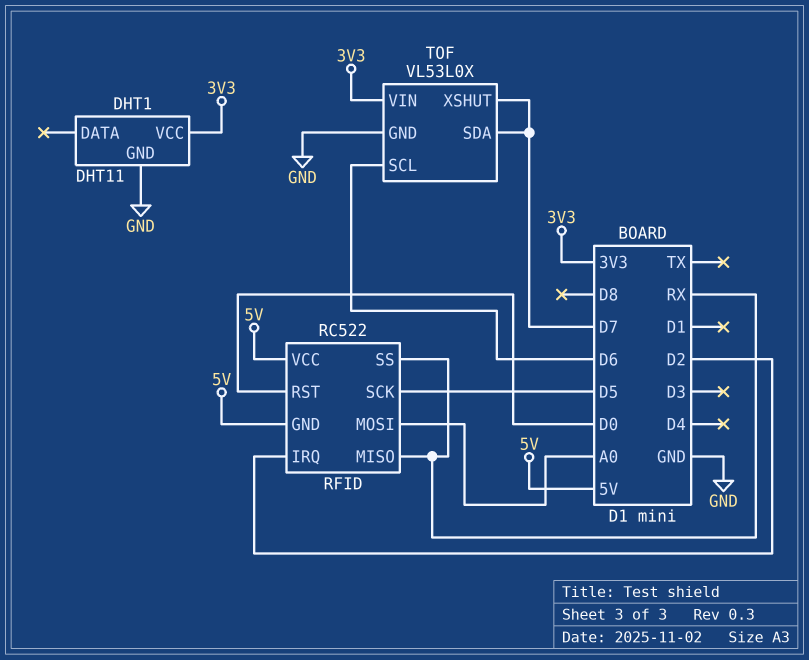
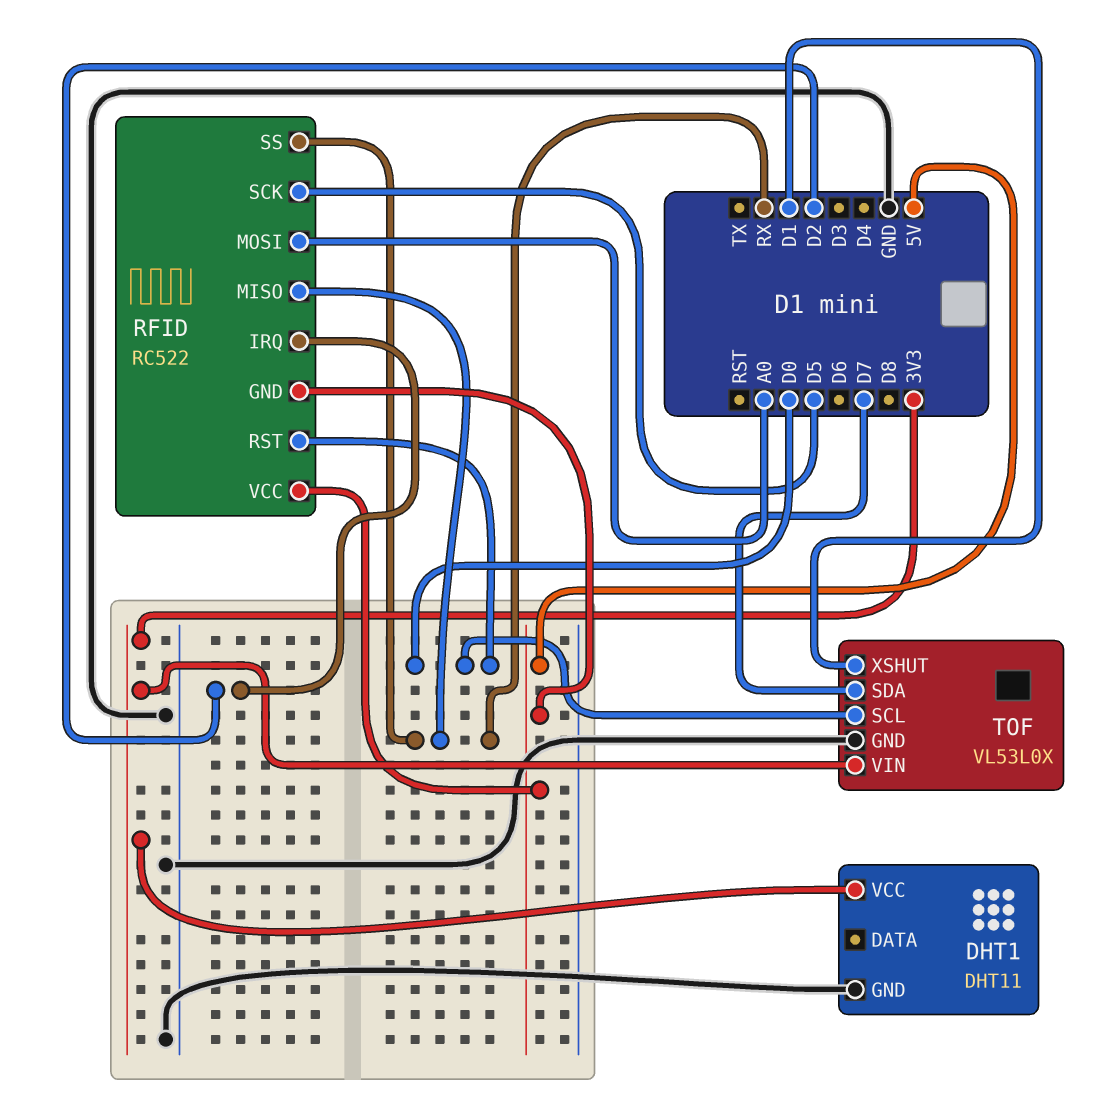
TOF pin SCL: D6 -> D0
TOF pin XSHUT: D7 -> D1

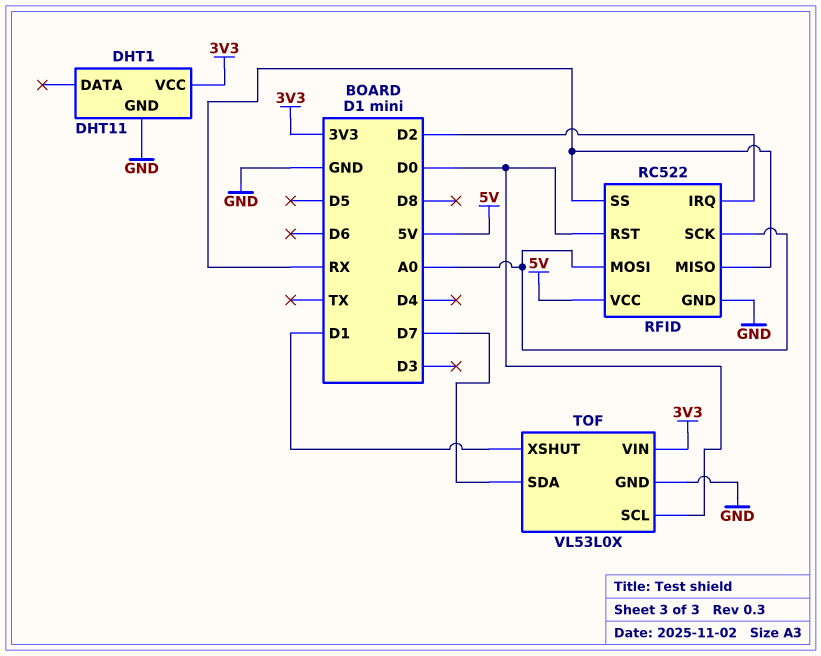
RFID pin GND: 5V -> GND
RFID pin SCK: D5 -> A0

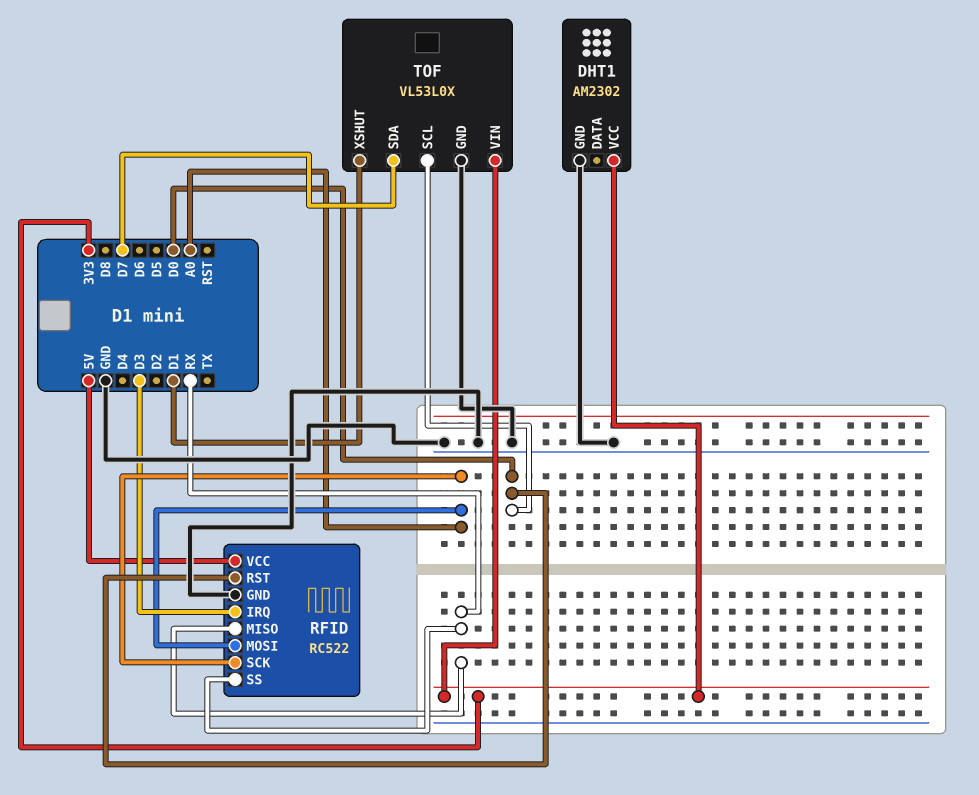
DHT1: DHT11 -> AM2302
RFID pin IRQ: D2 -> D3

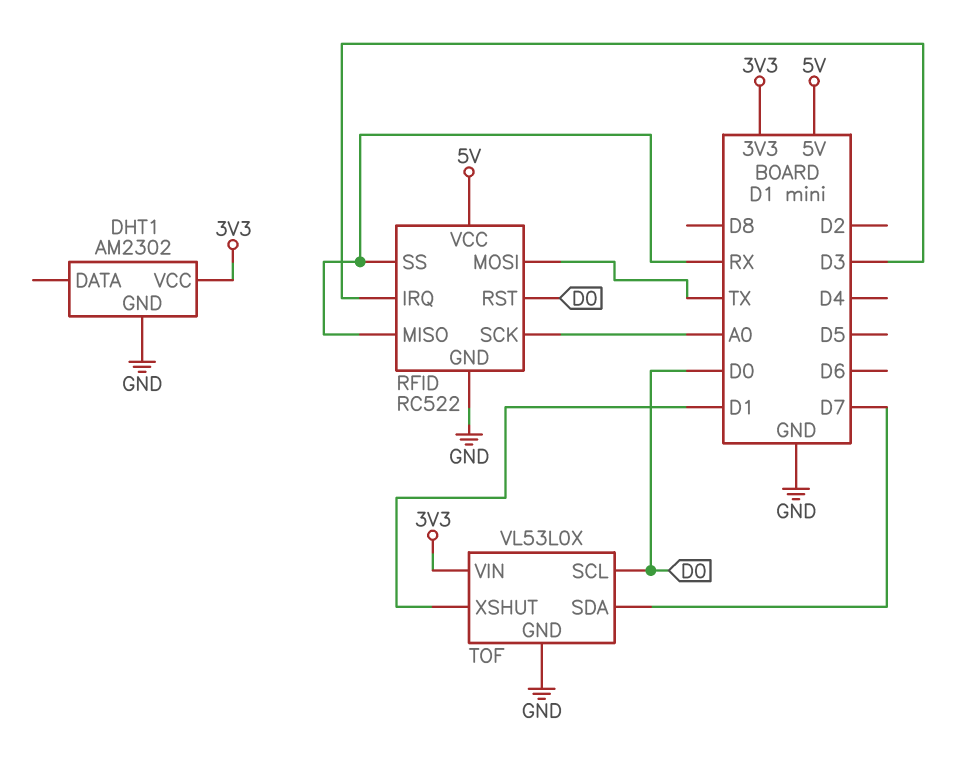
RFID pin MOSI: A0 -> TX

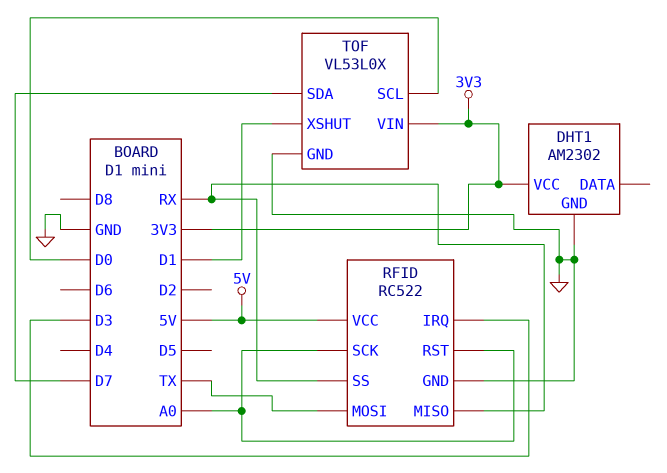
RFID pin RST: D0 -> A0

